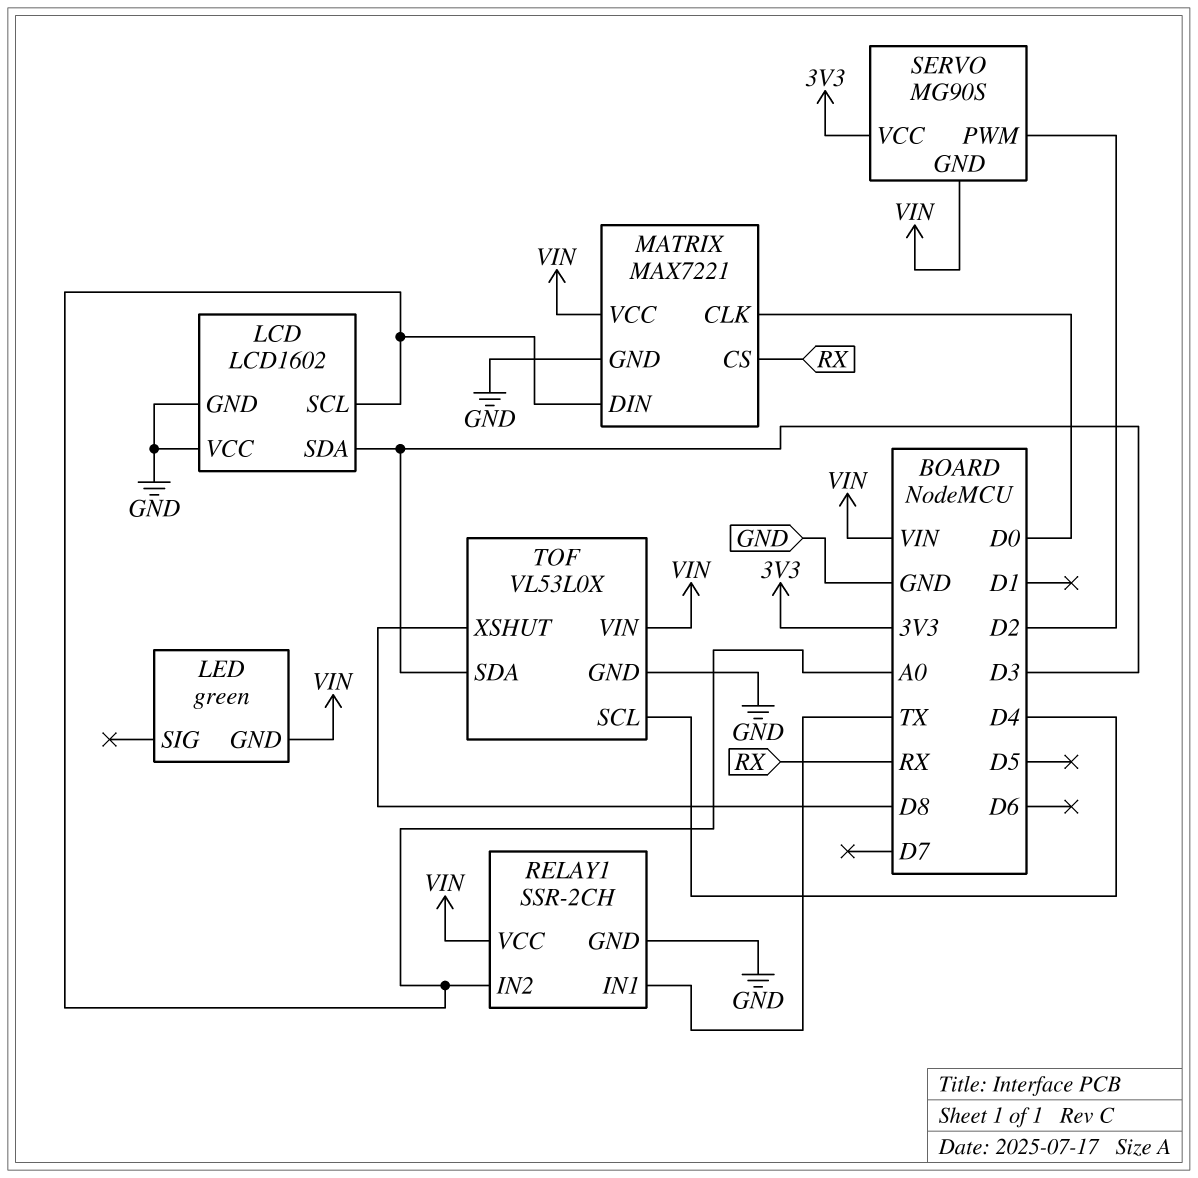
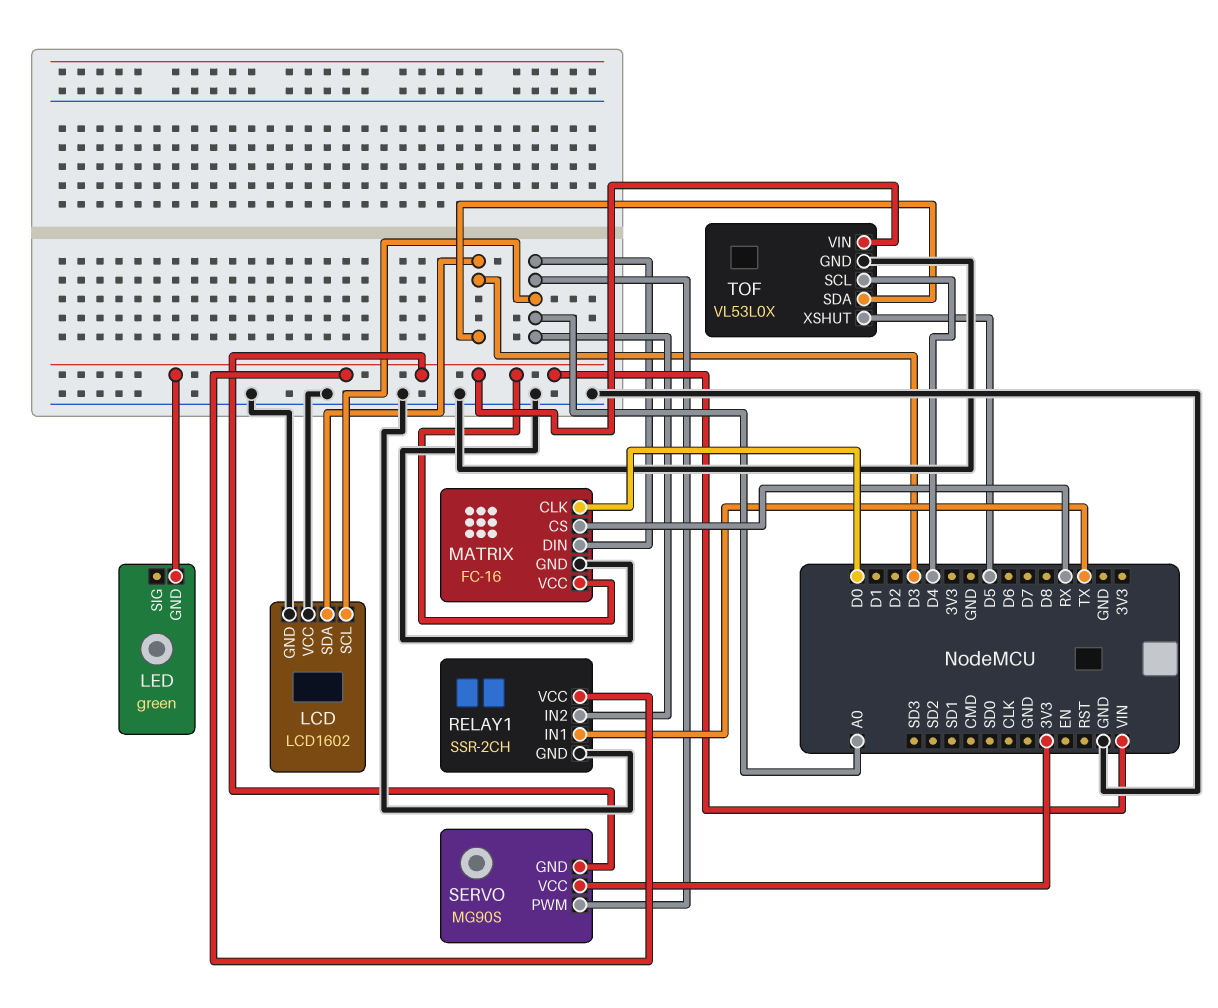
MATRIX: MAX7221 -> FC-16
SERVO pin PWM: D2 -> A0
TOF pin XSHUT: D8 -> D5

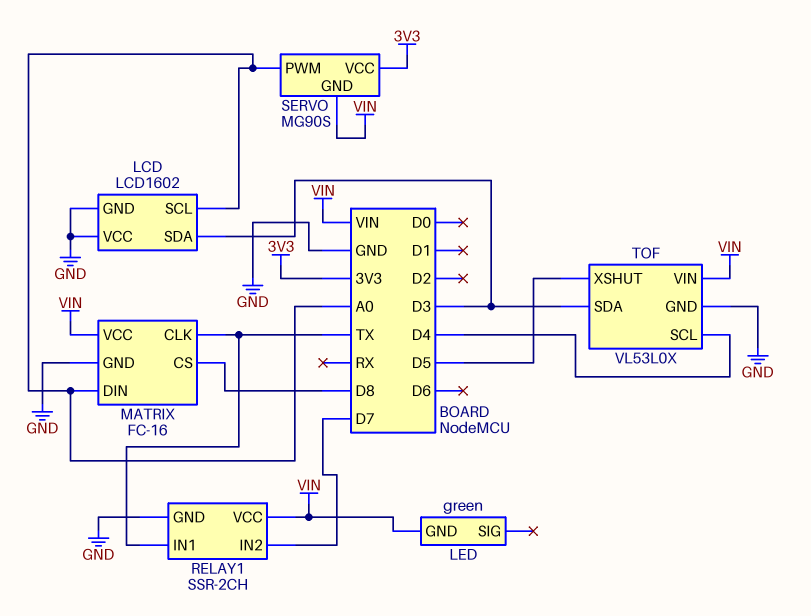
MATRIX pin CLK: D0 -> TX
MATRIX pin CS: RX -> D8
RELAY1 pin IN2: A0 -> D7

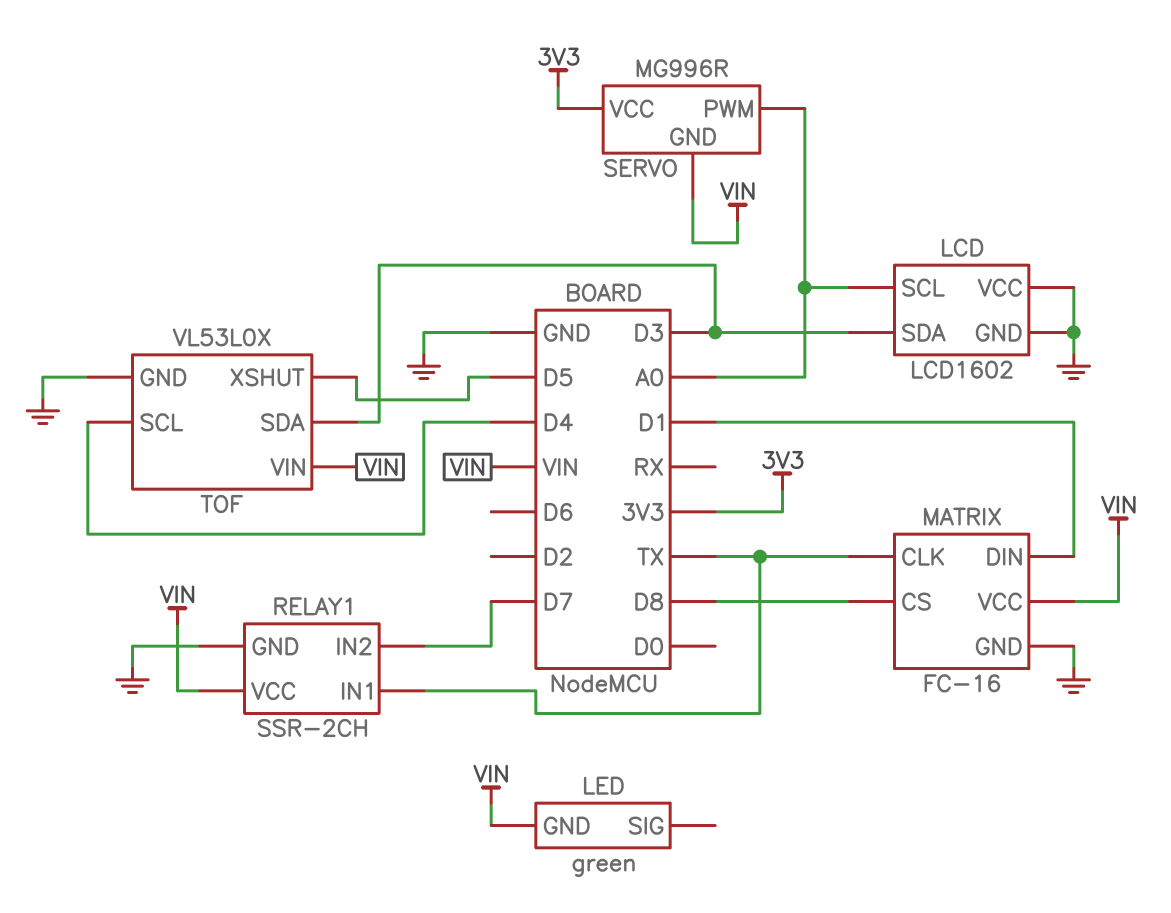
MATRIX pin DIN: A0 -> D1
SERVO: MG90S -> MG996R

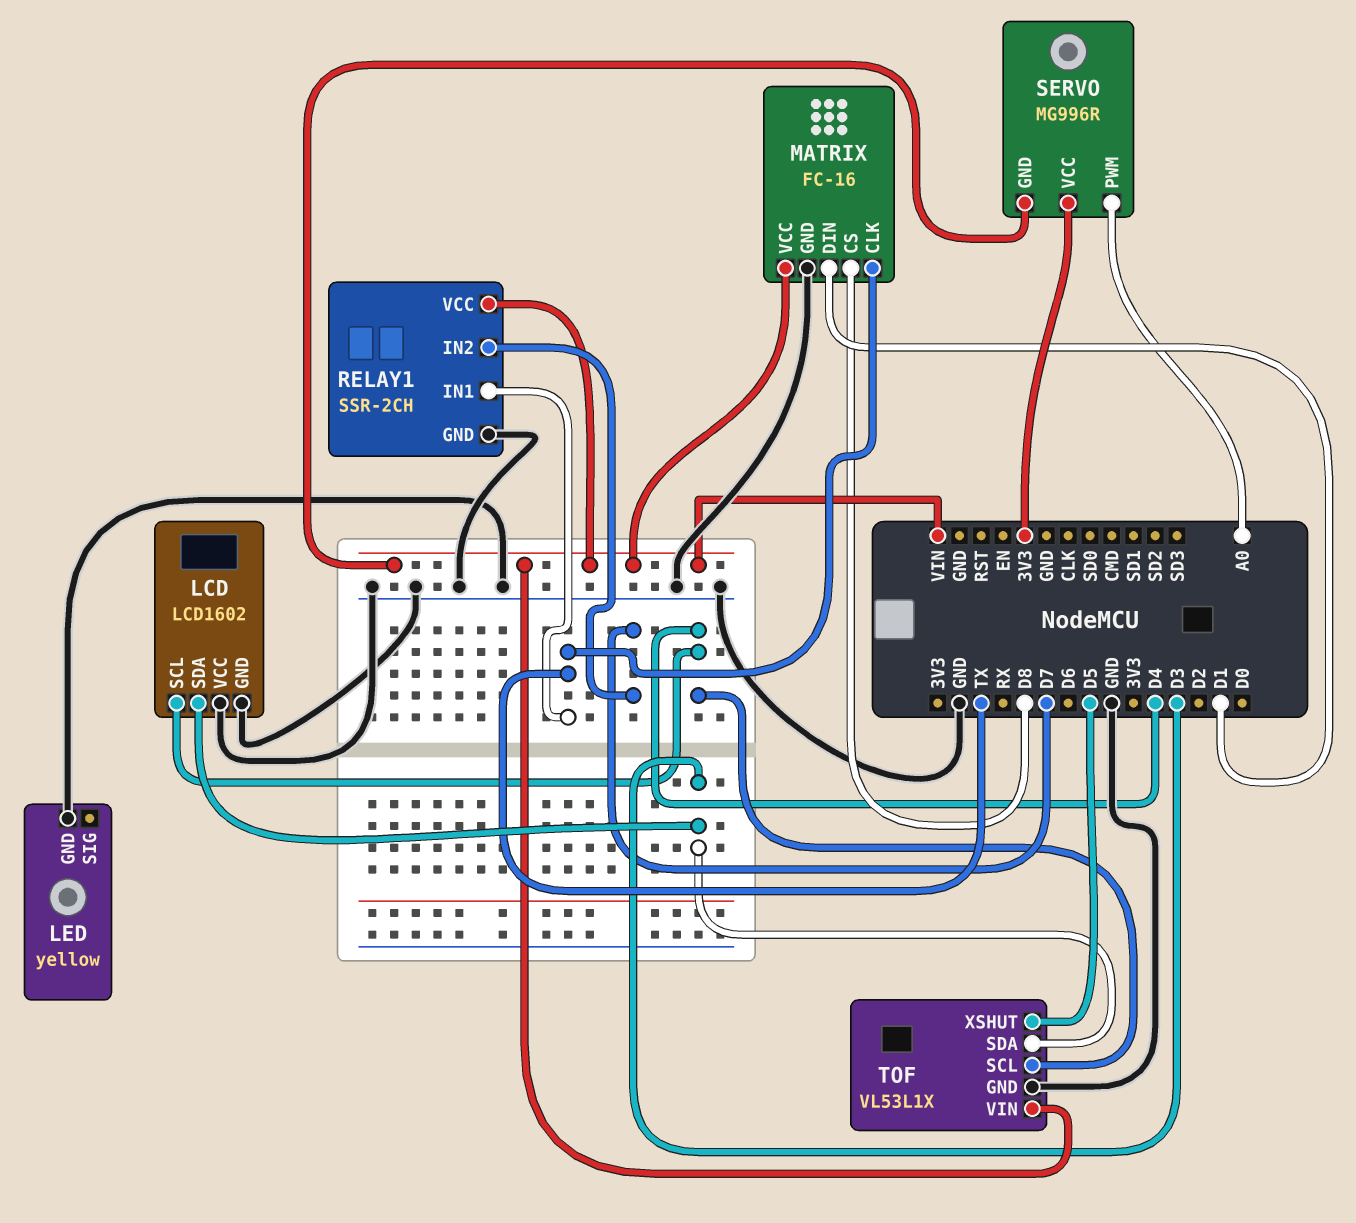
LCD pin SCL: A0 -> D4
LED: green -> yellow
LED pin GND: VIN -> GND
TOF: VL53L0X -> VL53L1X

